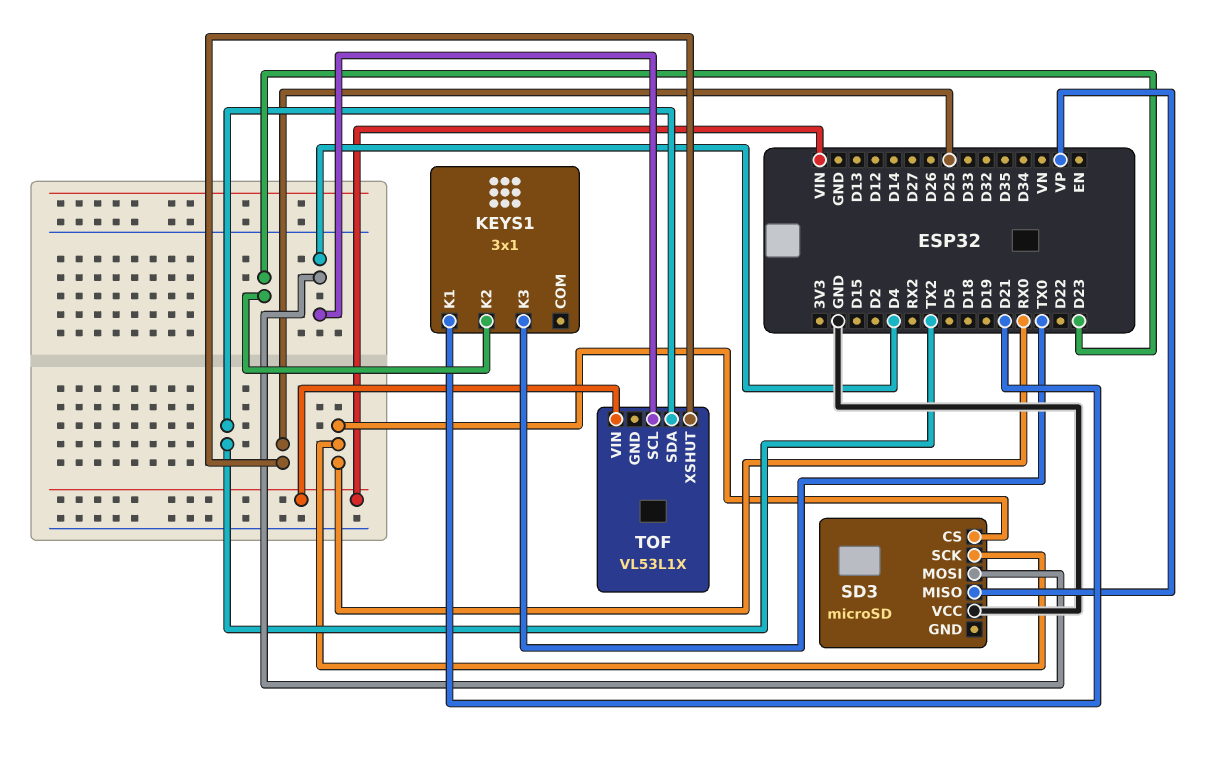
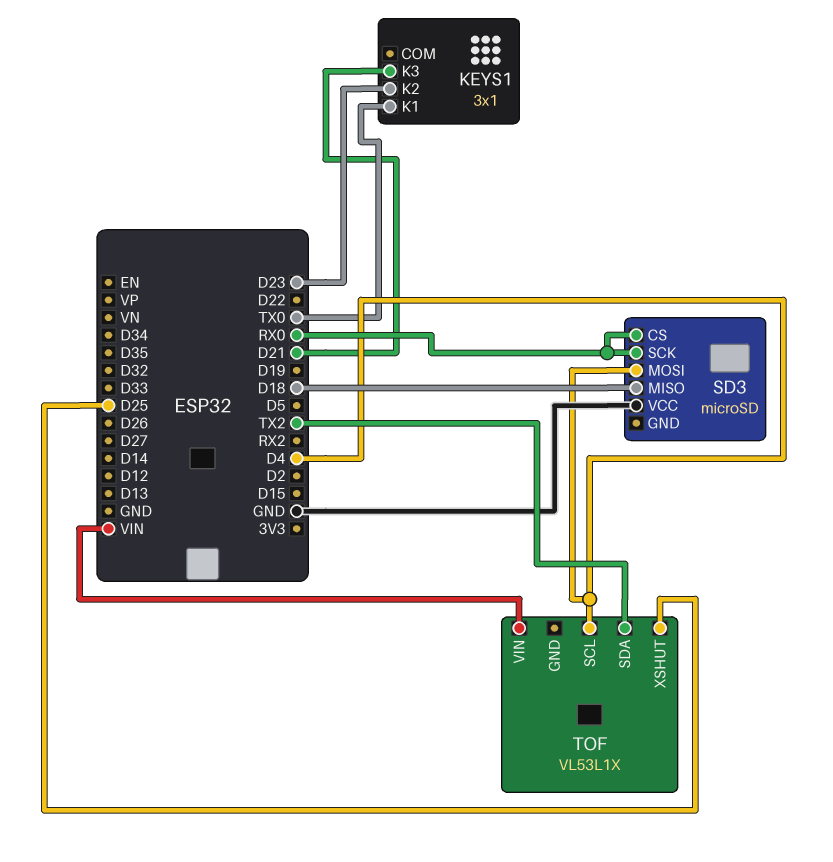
KEYS1 pin K1: D21 -> TX0
KEYS1 pin K3: TX0 -> D21
SD3 pin MISO: VP -> D18

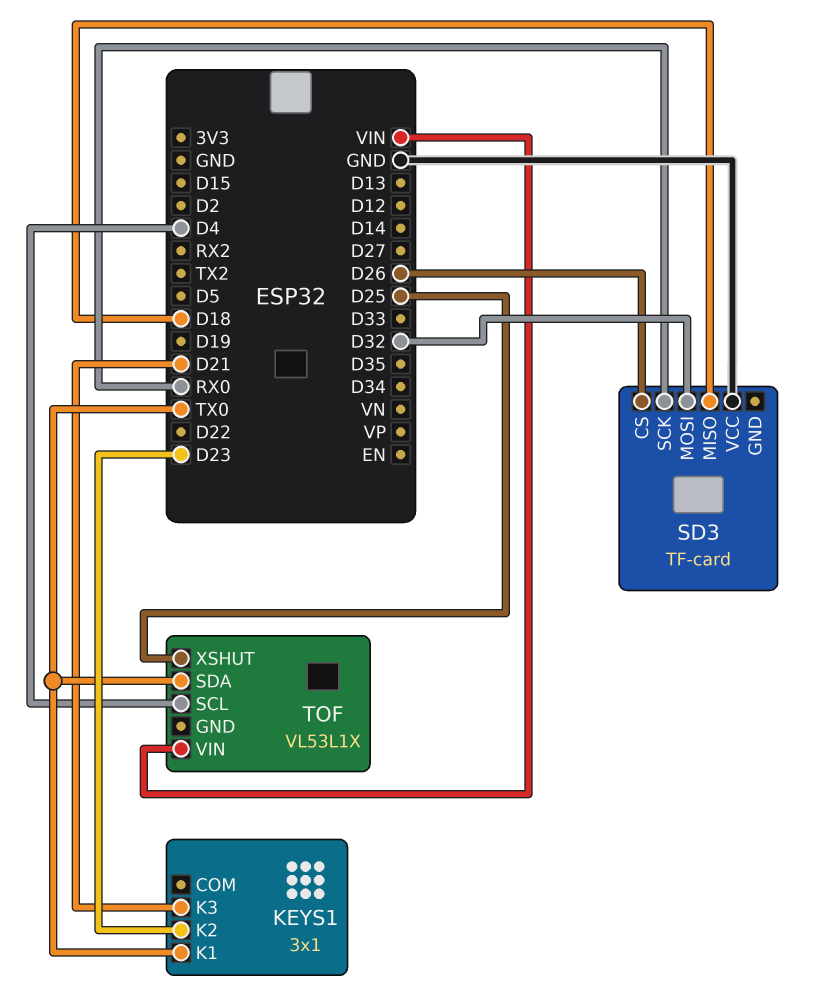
SD3: microSD -> TF-card
SD3 pin CS: RX0 -> D26
SD3 pin MOSI: D4 -> D32
TOF pin SDA: TX2 -> TX0

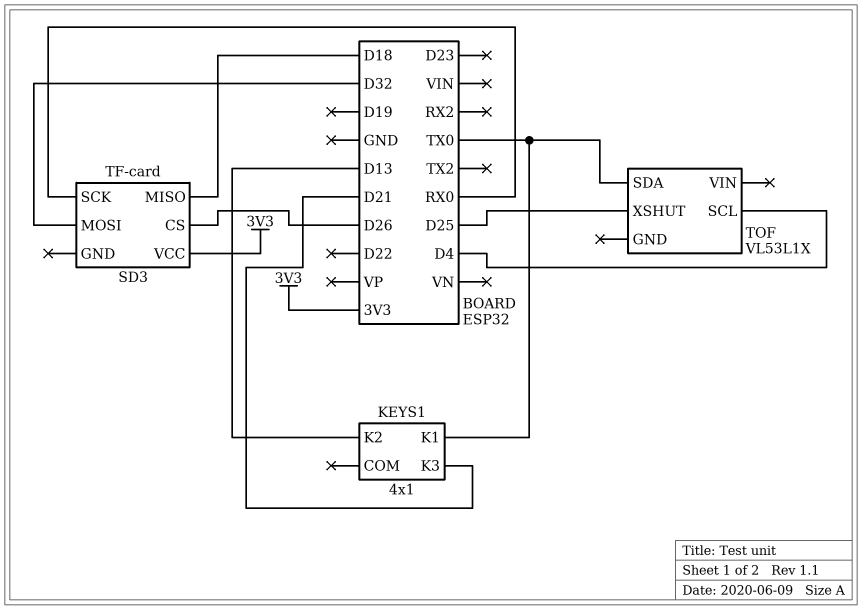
KEYS1: 3x1 -> 4x1
KEYS1 pin K2: D23 -> D13
SD3 pin VCC: GND -> 3V3
TOF pin VIN: VIN -> none

